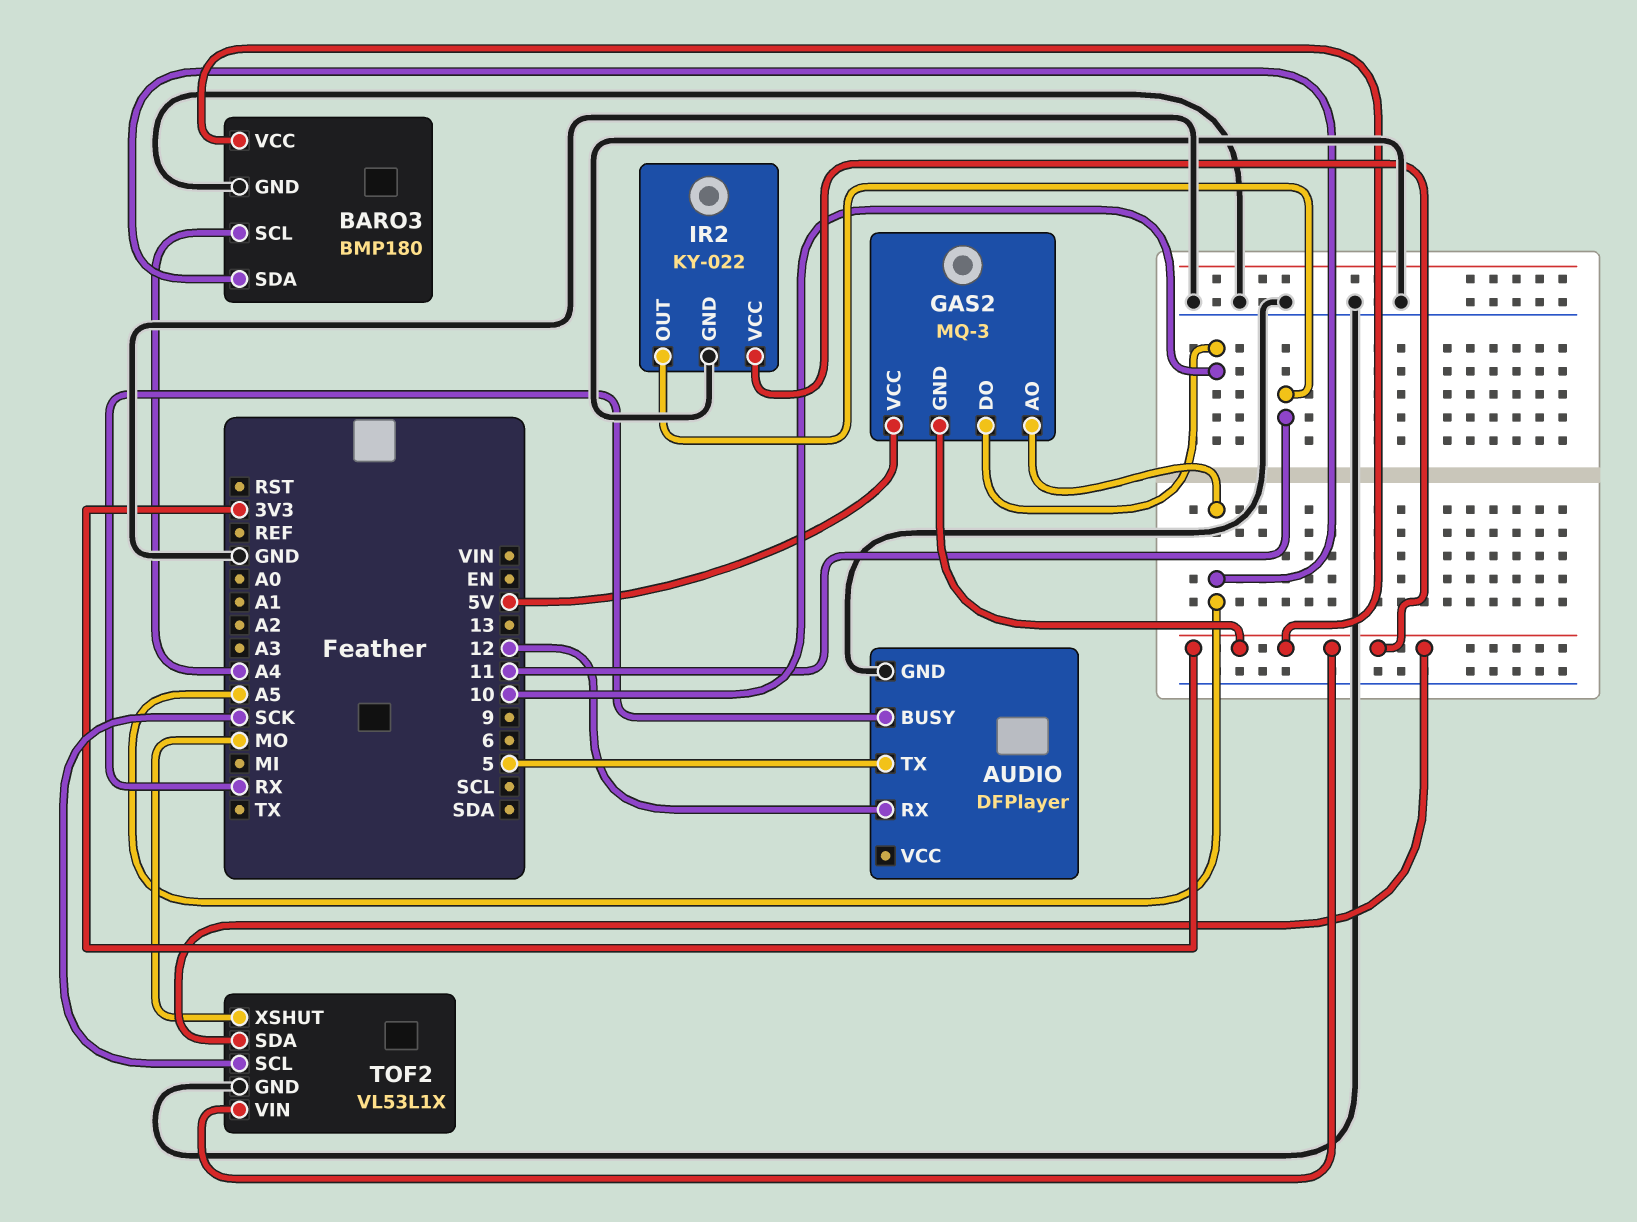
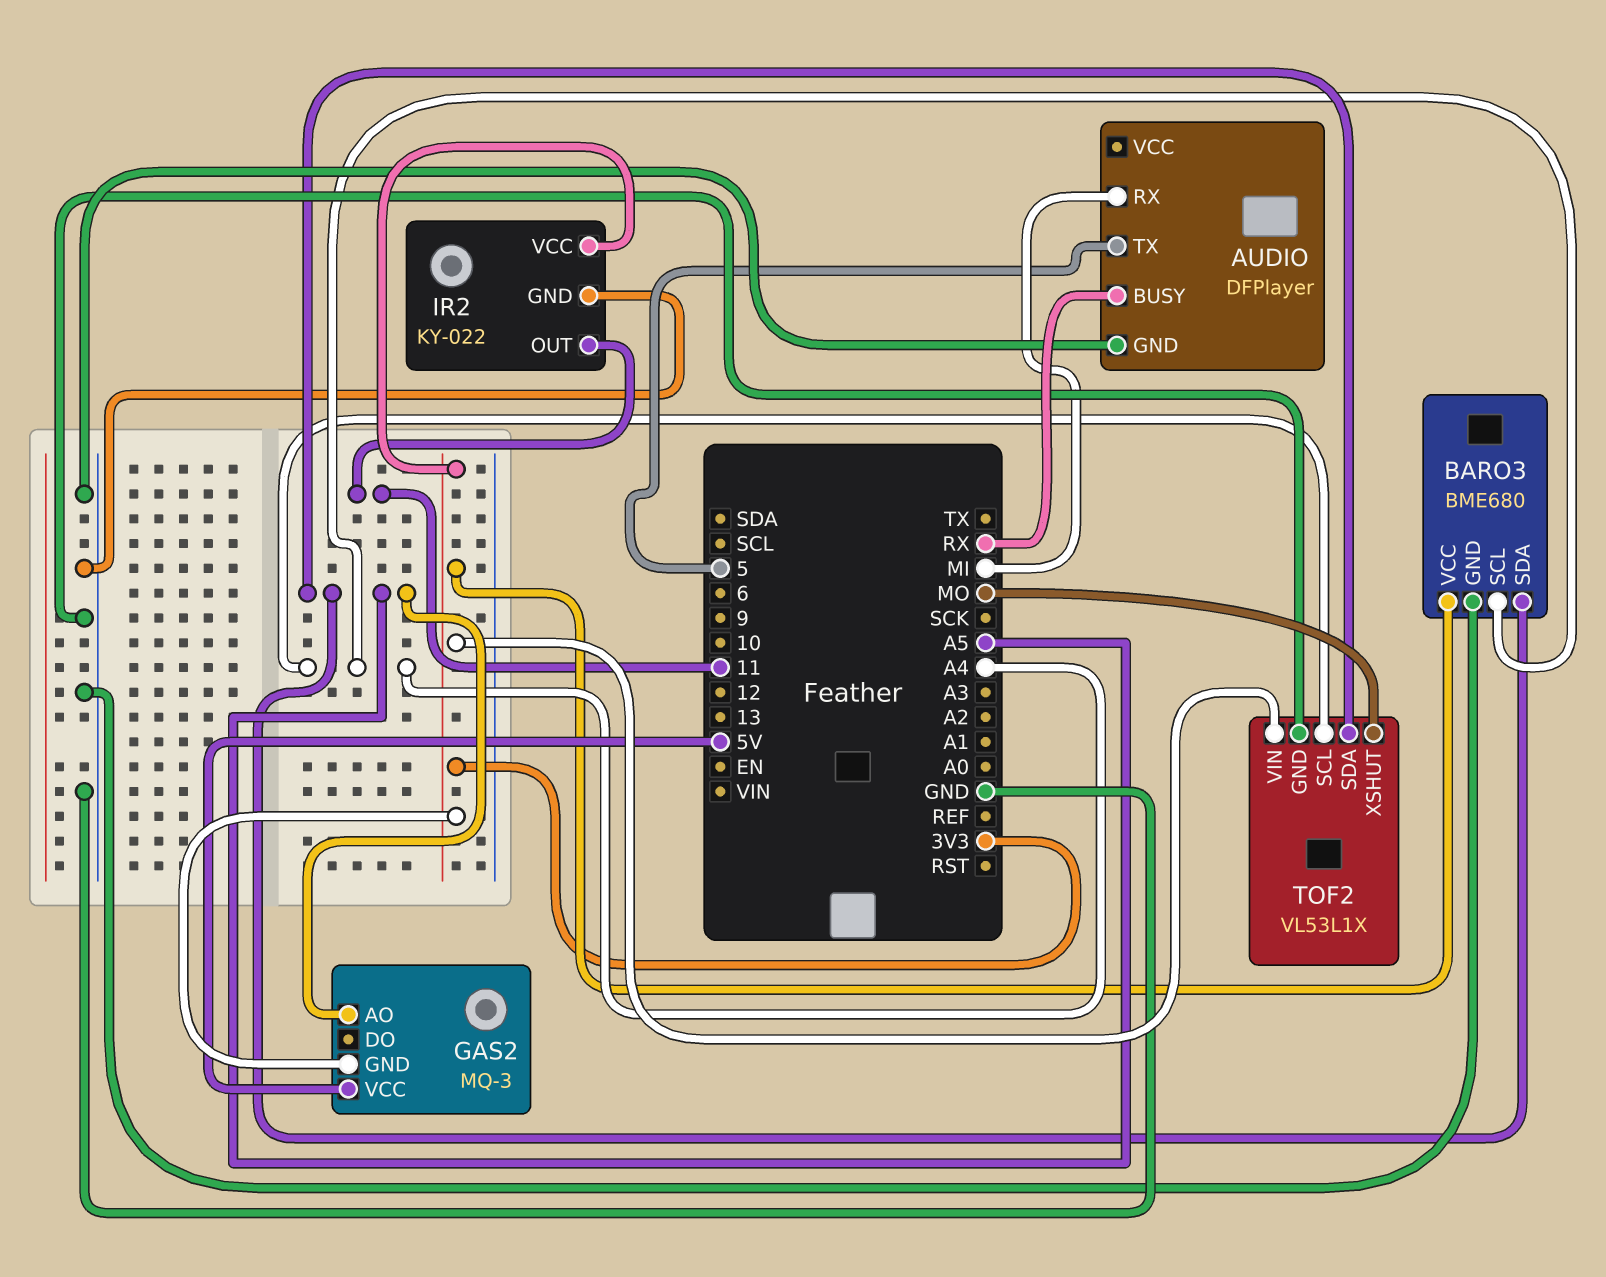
AUDIO pin RX: 12 -> MI
BARO3: BMP180 -> BME680
GAS2 pin DO: 10 -> none
TOF2 pin SCL: SCK -> A4
TOF2 pin SDA: 3V3 -> A5

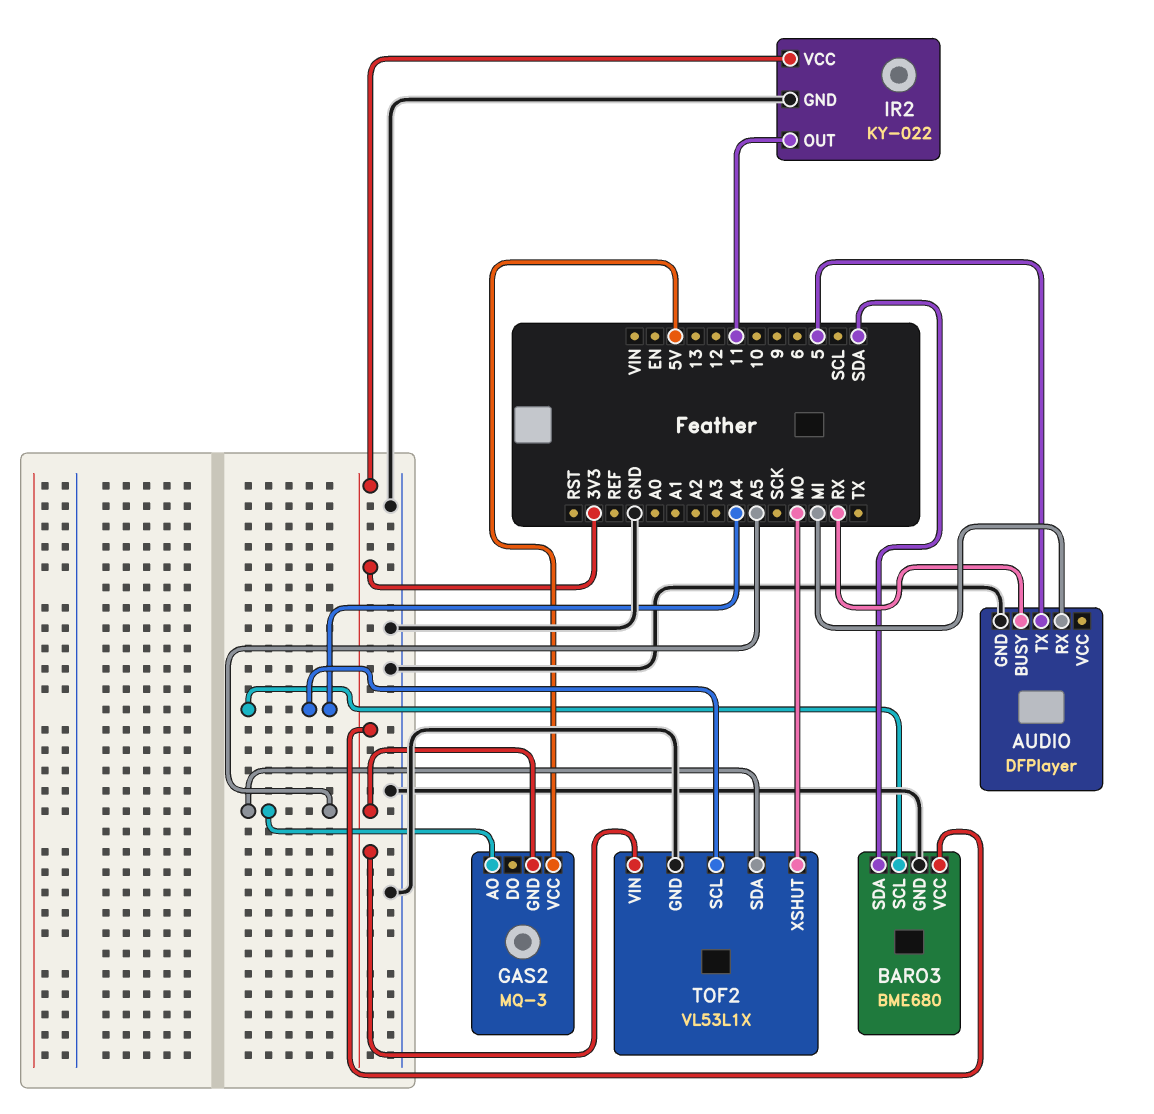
BARO3 pin SDA: A5 -> SDA

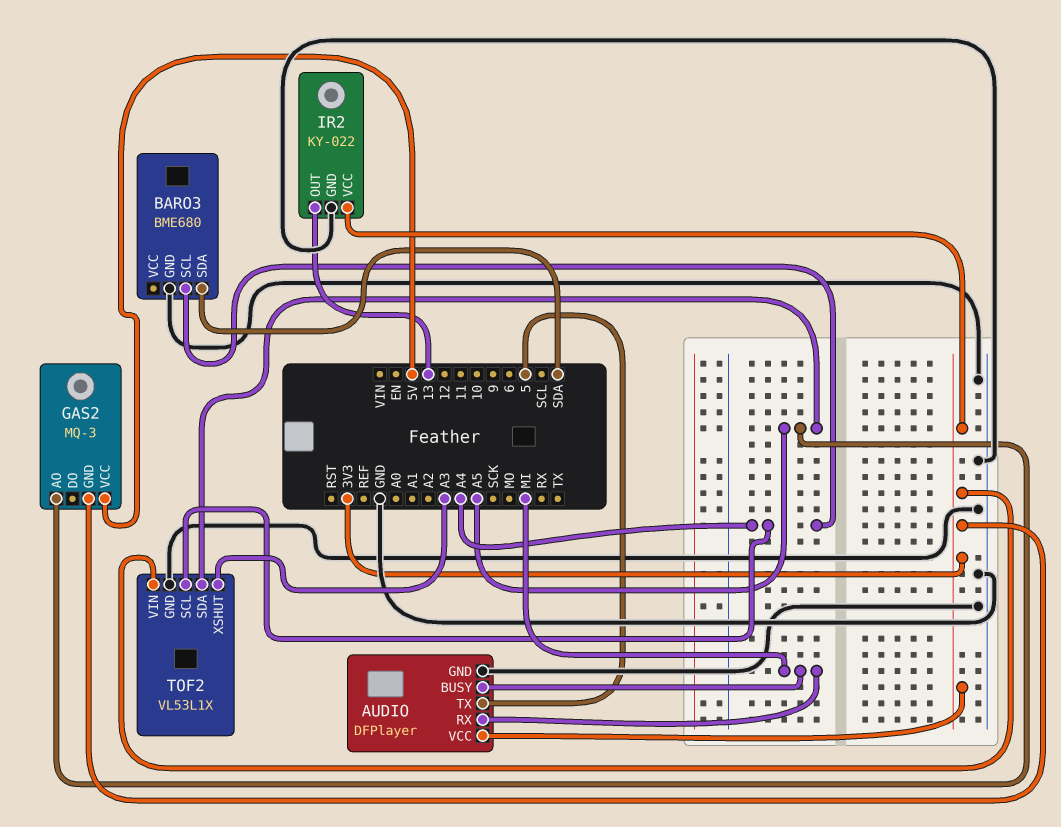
AUDIO pin BUSY: RX -> MI
AUDIO pin VCC: none -> 3V3
BARO3 pin VCC: 3V3 -> none
IR2 pin OUT: 11 -> 13
TOF2 pin XSHUT: MO -> A3

